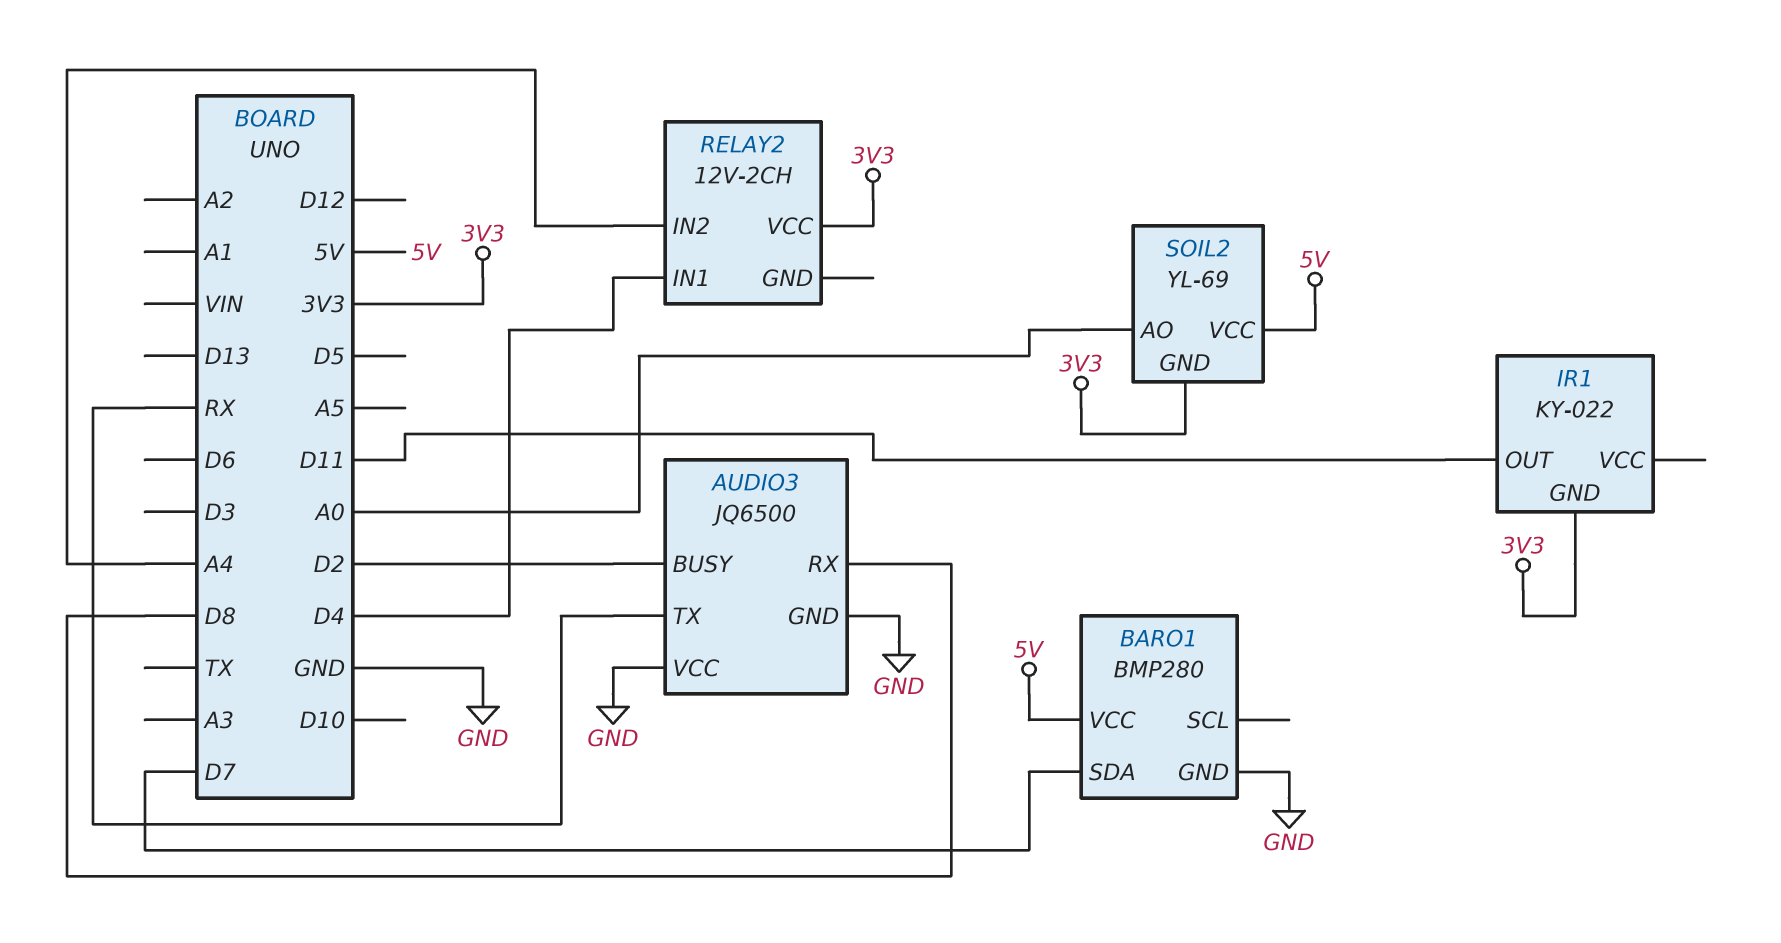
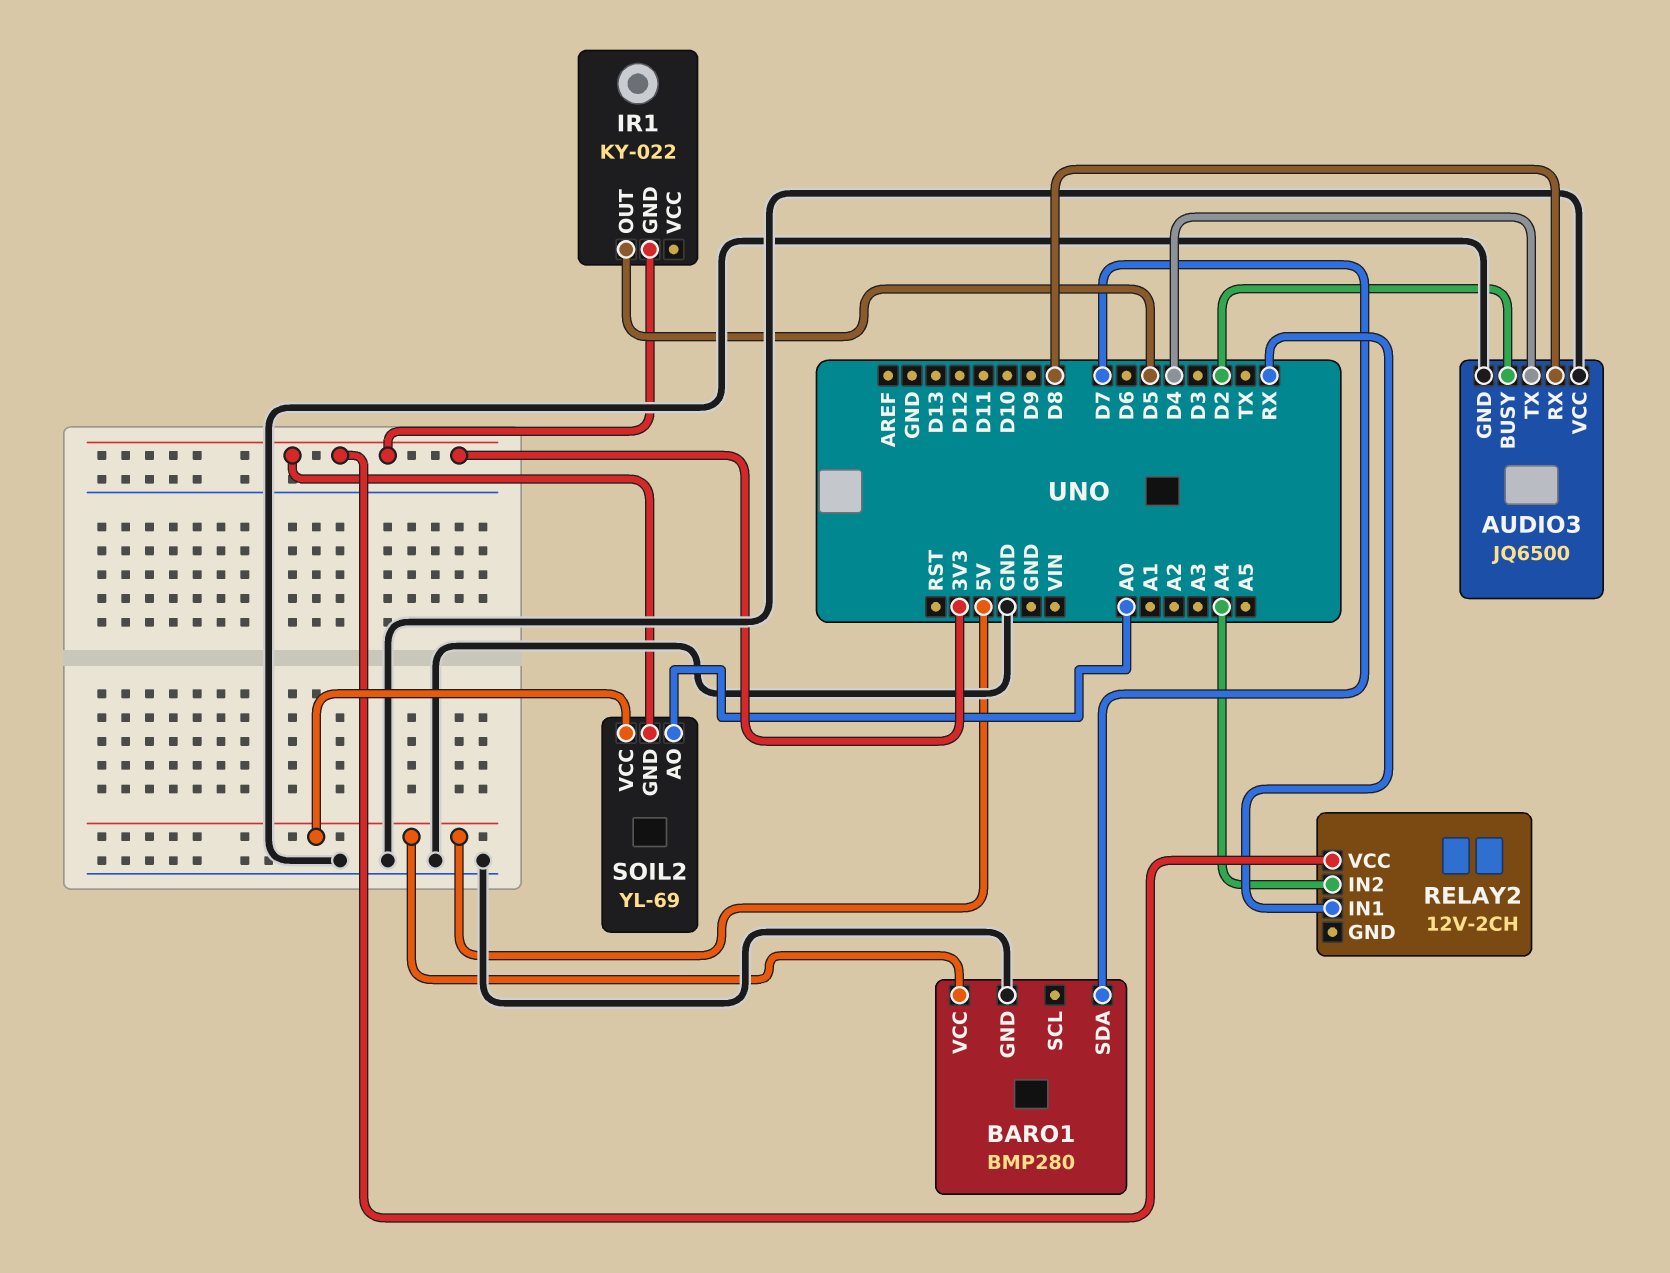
AUDIO3 pin TX: RX -> D4
IR1 pin OUT: D11 -> D5
RELAY2 pin IN1: D4 -> RX

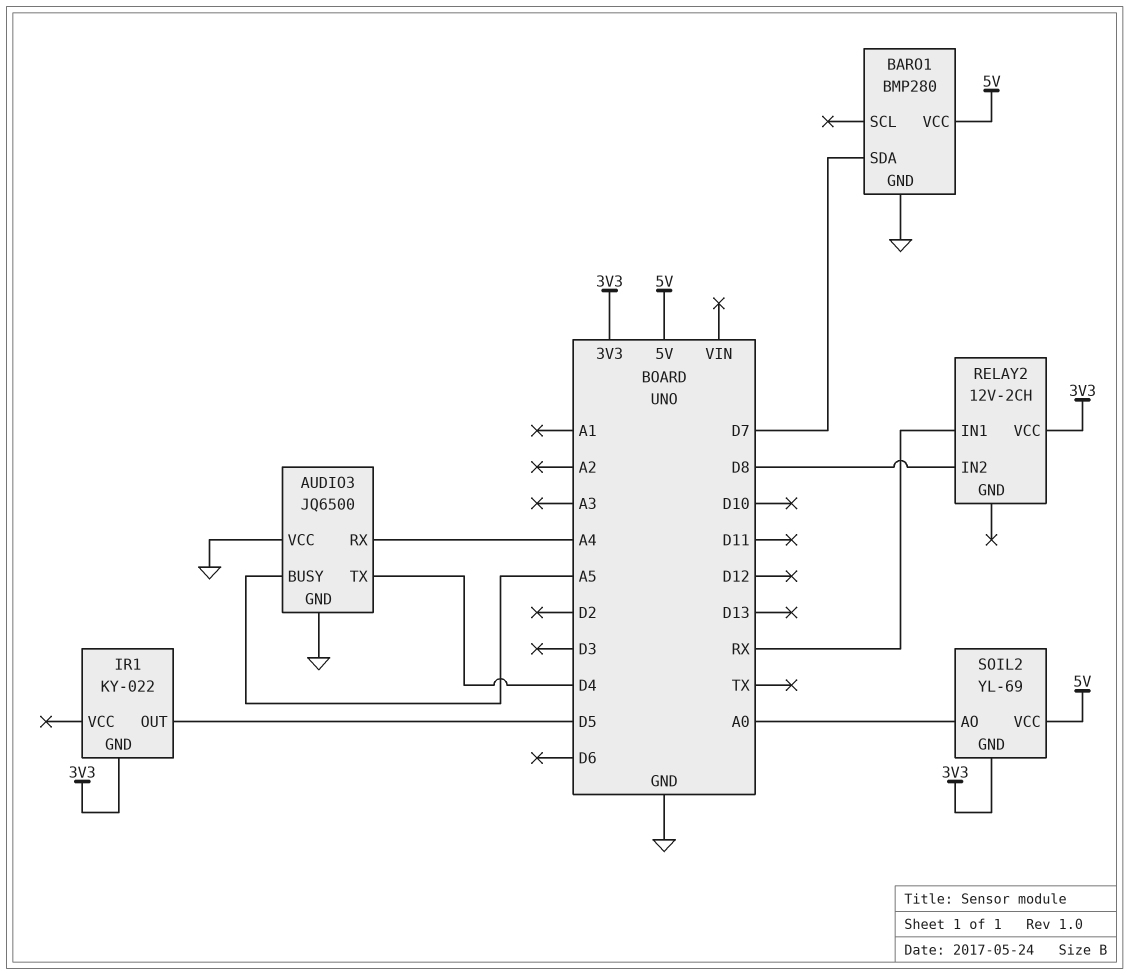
AUDIO3 pin BUSY: D2 -> A5
AUDIO3 pin RX: D8 -> A4
RELAY2 pin IN2: A4 -> D8

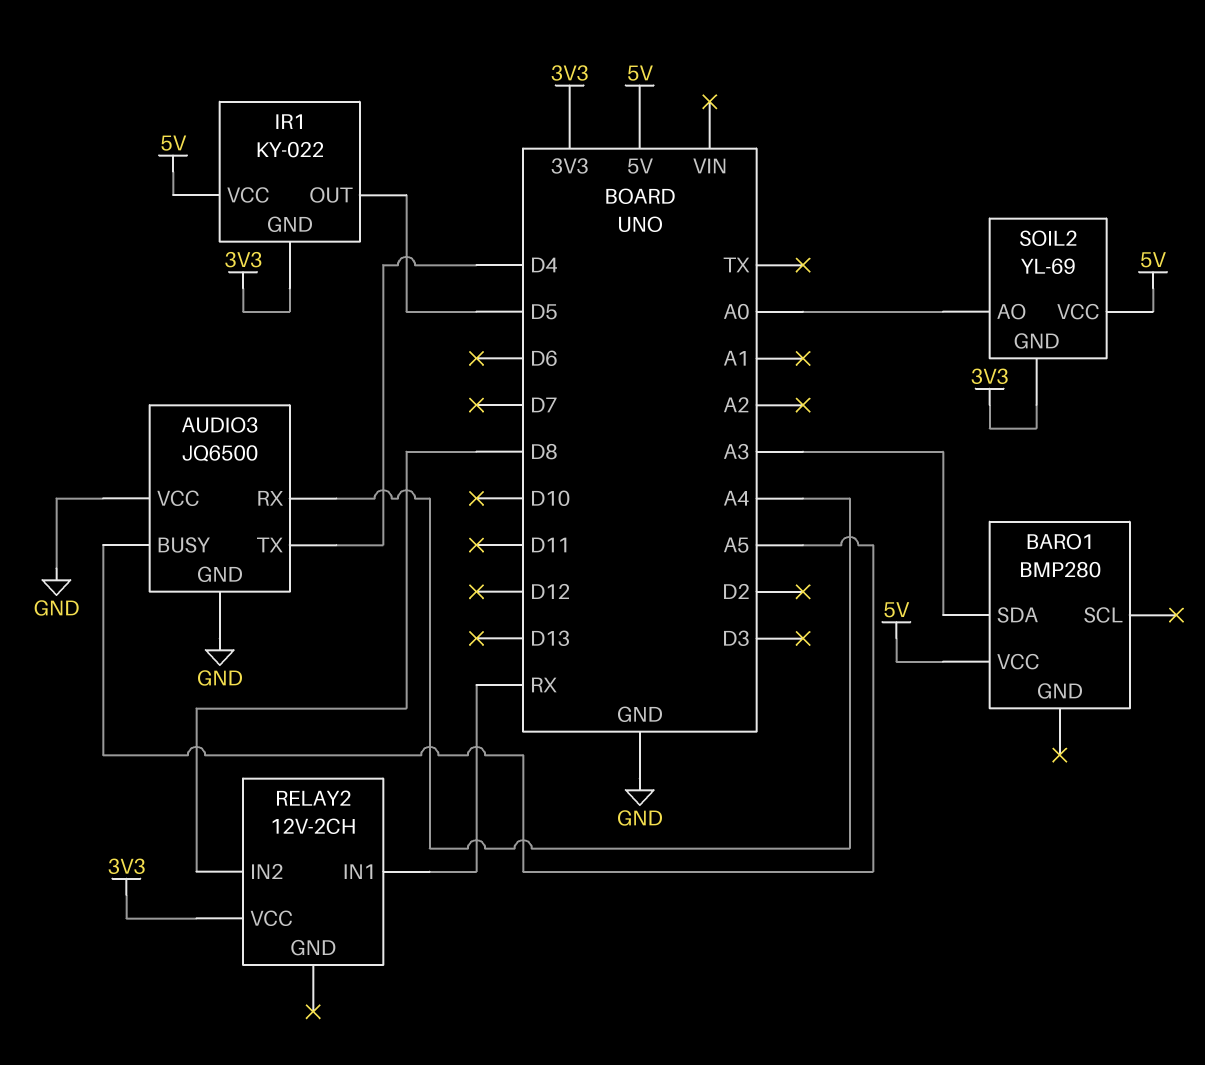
BARO1 pin GND: GND -> none
BARO1 pin SDA: D7 -> A3
IR1 pin VCC: none -> 5V

